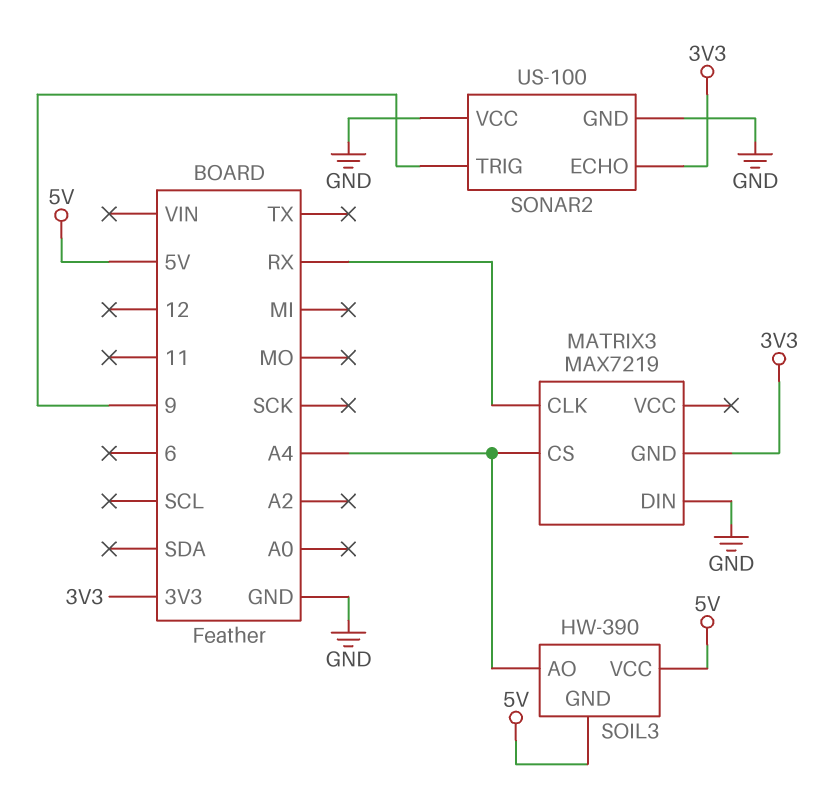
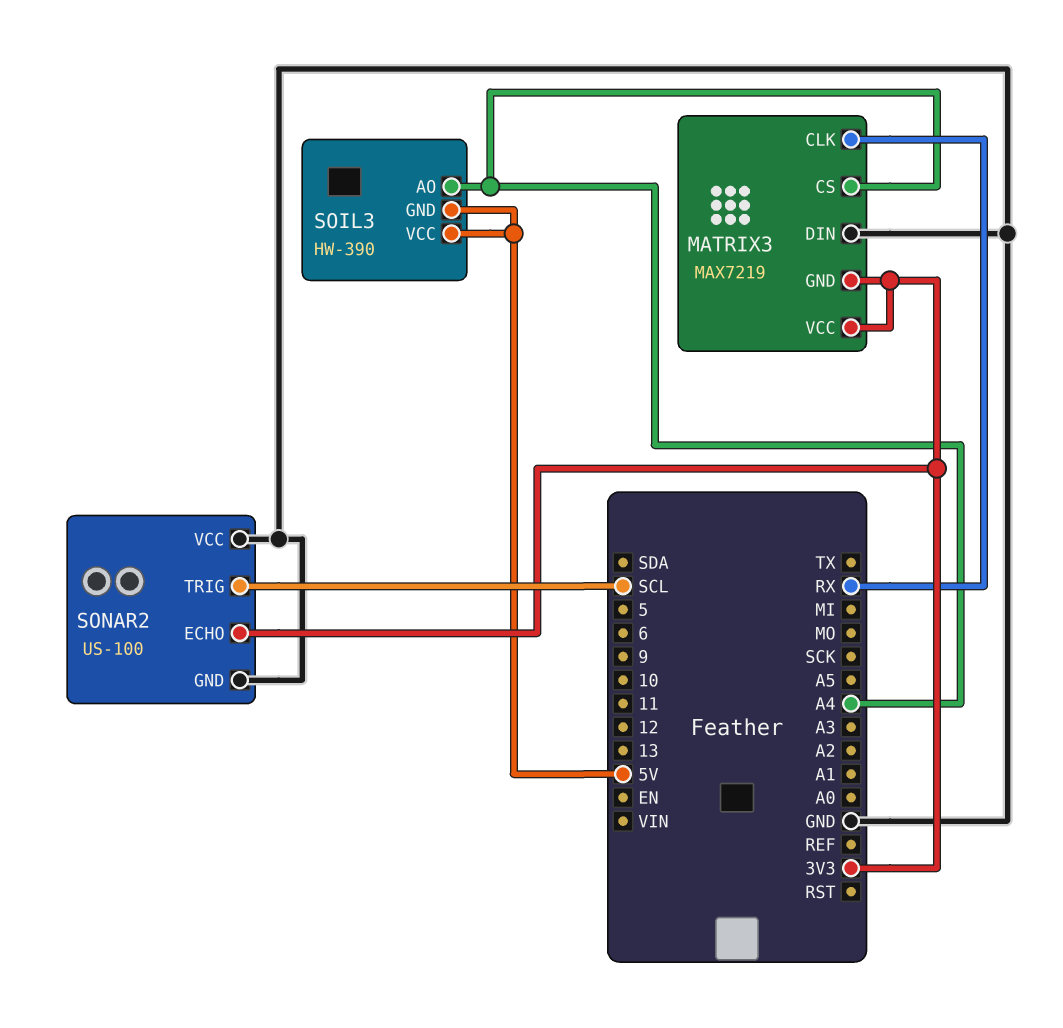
MATRIX3 pin VCC: none -> 3V3
SONAR2 pin TRIG: 9 -> SCL

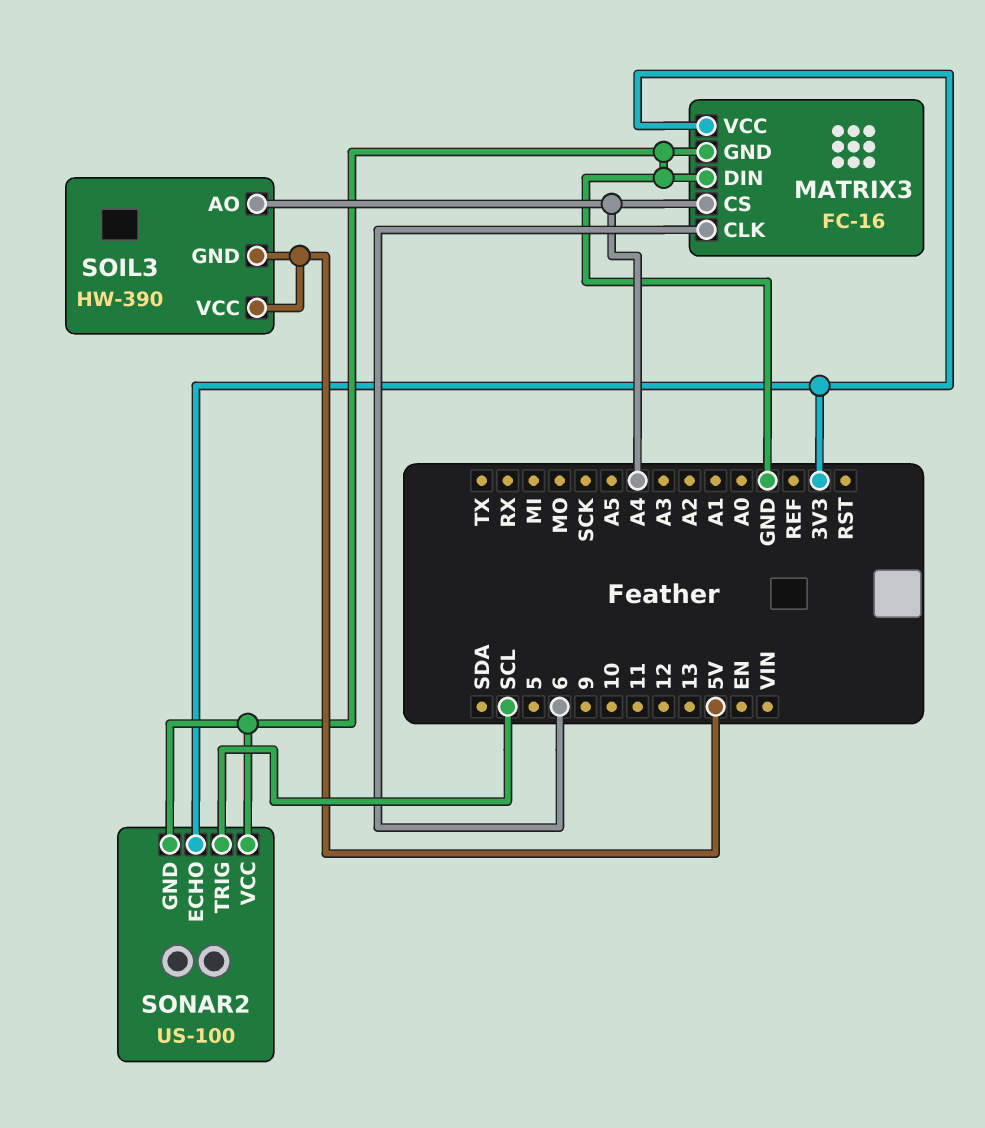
MATRIX3: MAX7219 -> FC-16
MATRIX3 pin CLK: RX -> 6
MATRIX3 pin GND: 3V3 -> GND

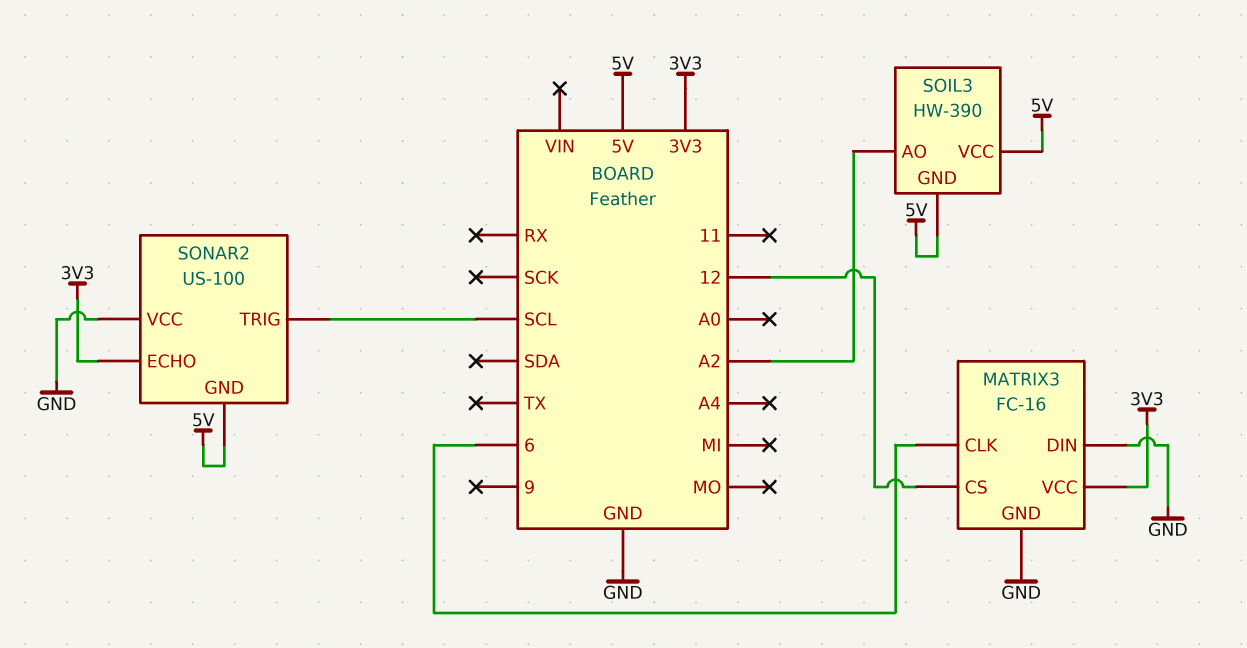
MATRIX3 pin CS: A4 -> 12
SOIL3 pin AO: A4 -> A2
SONAR2 pin GND: GND -> 5V

